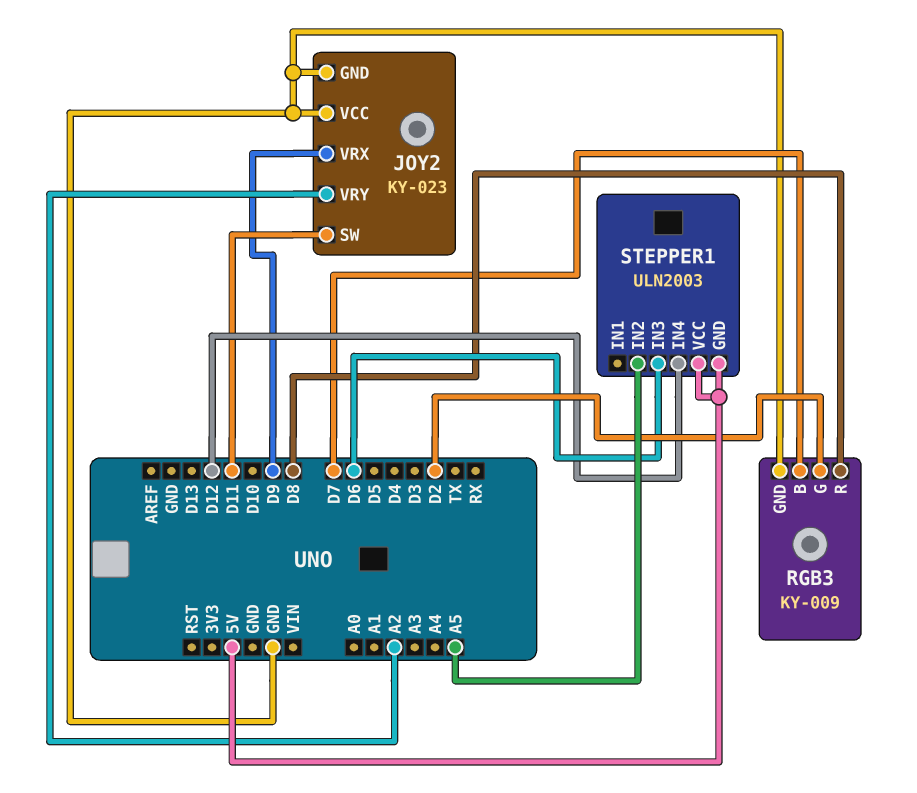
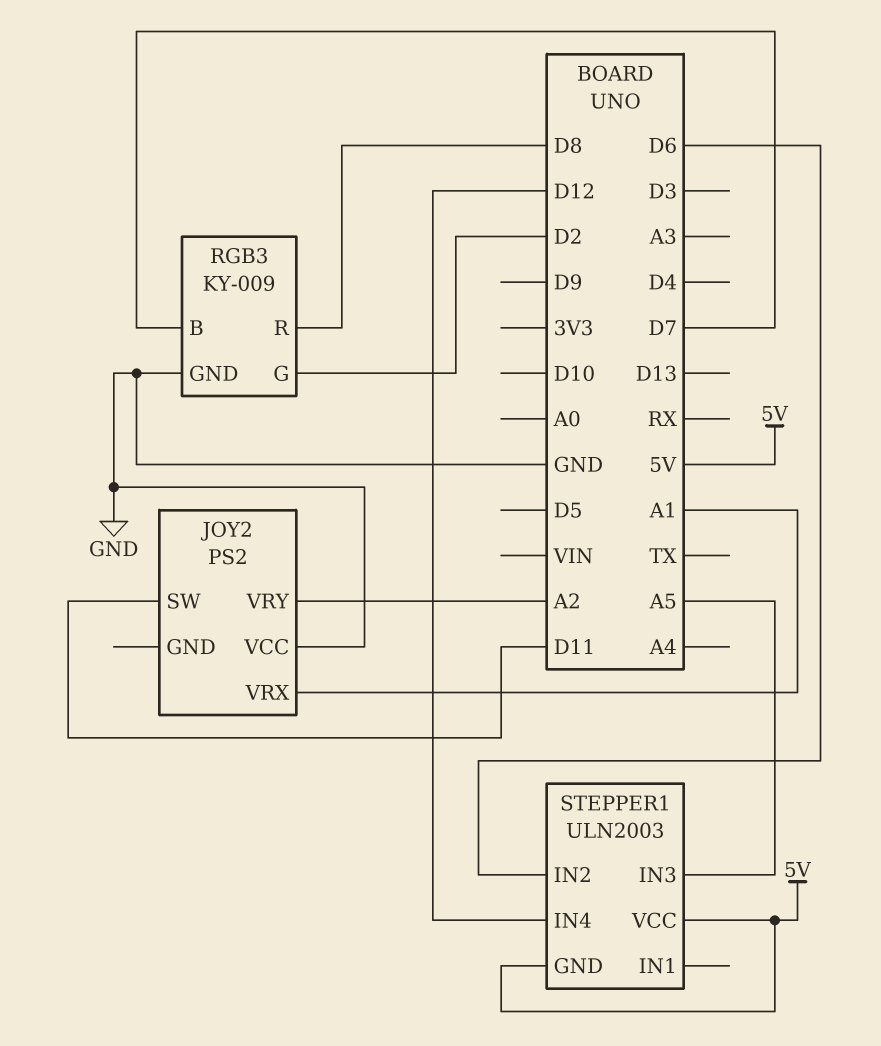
JOY2: KY-023 -> PS2
JOY2 pin GND: GND -> none
JOY2 pin VRX: D9 -> A1
STEPPER1 pin IN2: A5 -> D6
STEPPER1 pin IN3: D6 -> A5

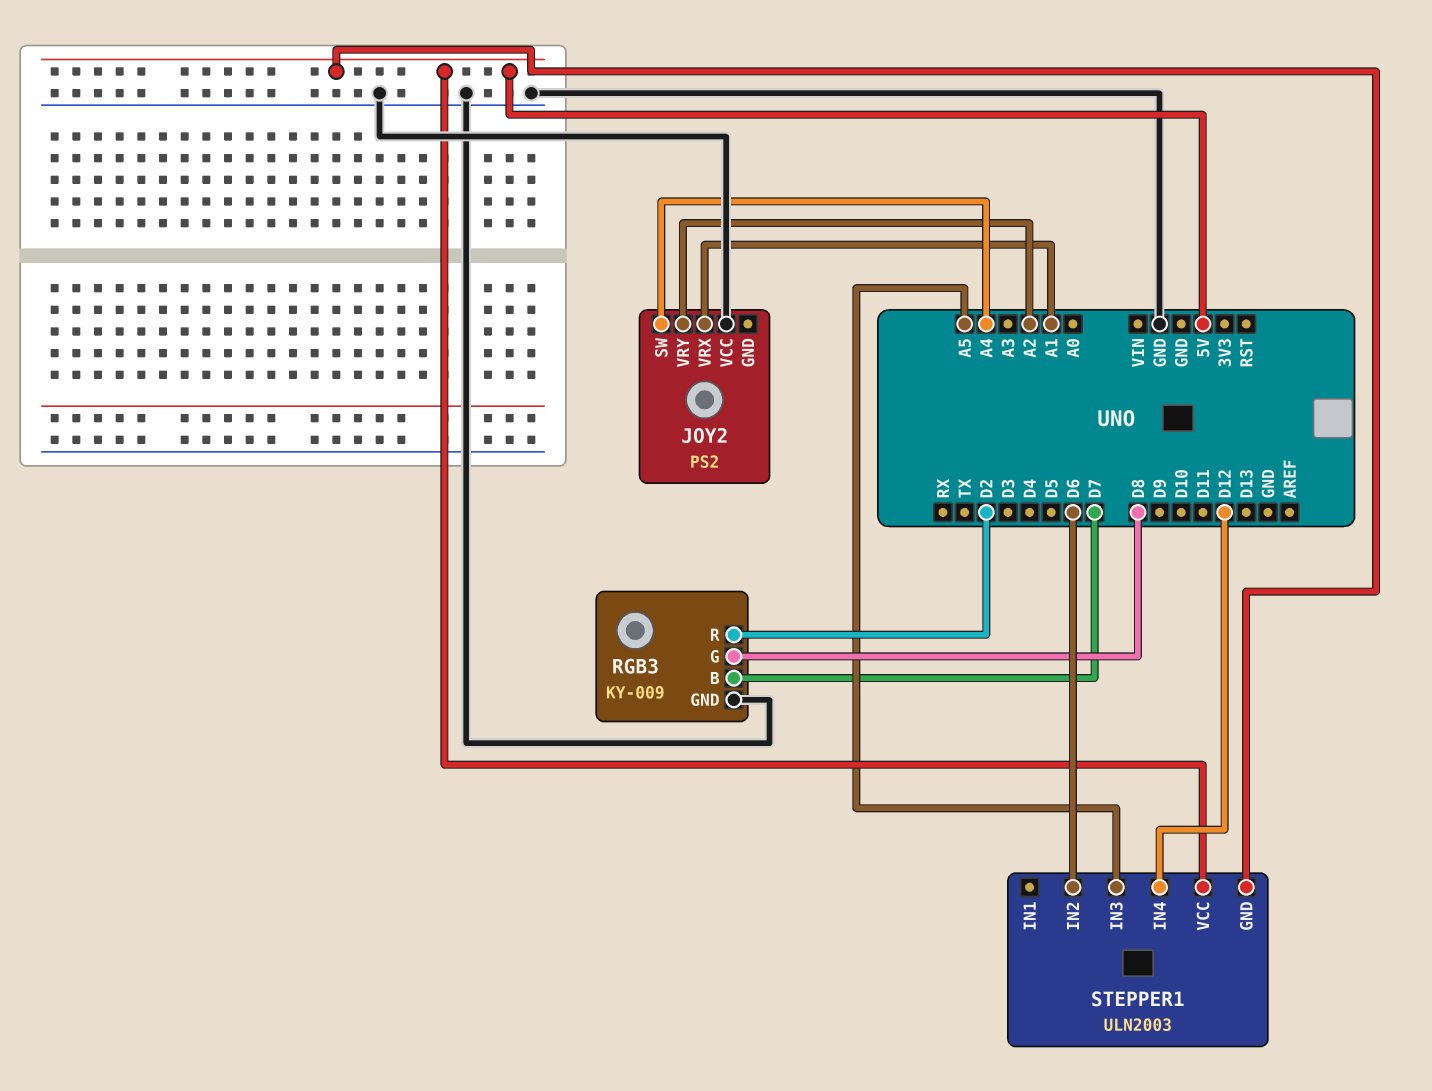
JOY2 pin SW: D11 -> A4
RGB3 pin G: D2 -> D8
RGB3 pin R: D8 -> D2

